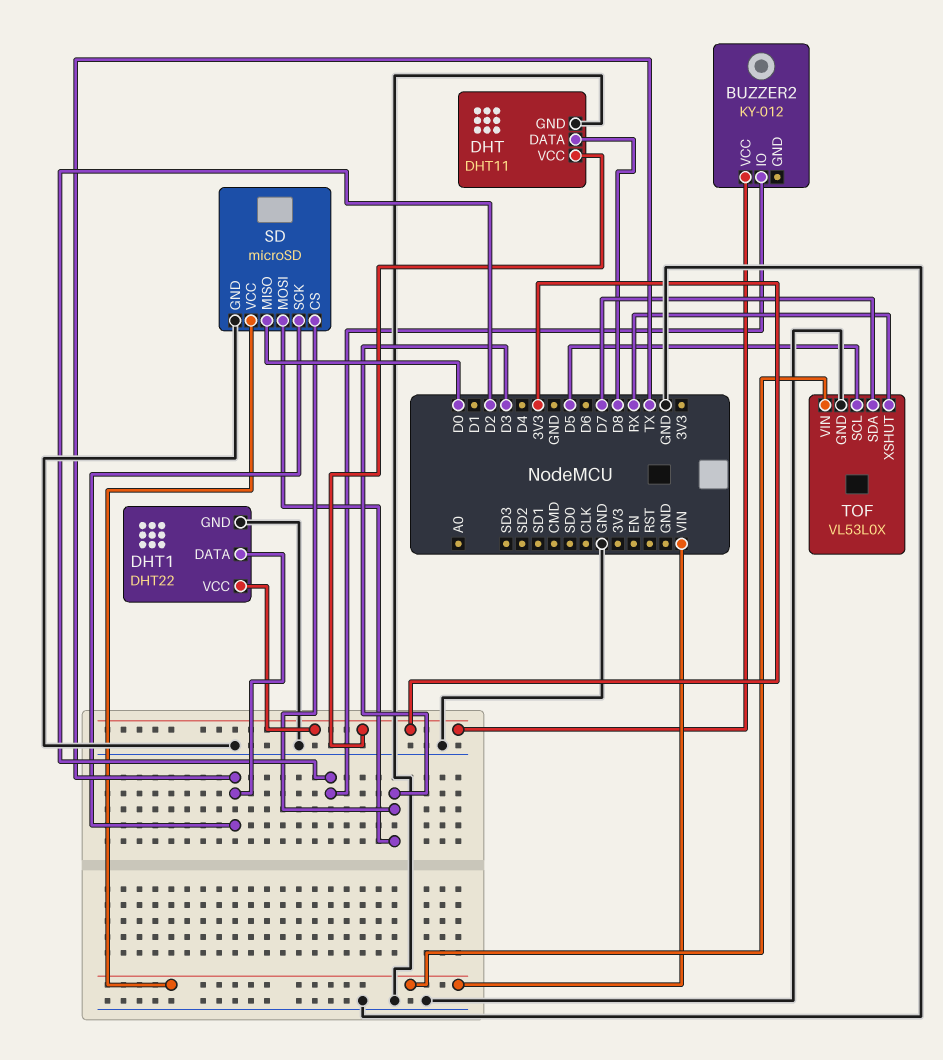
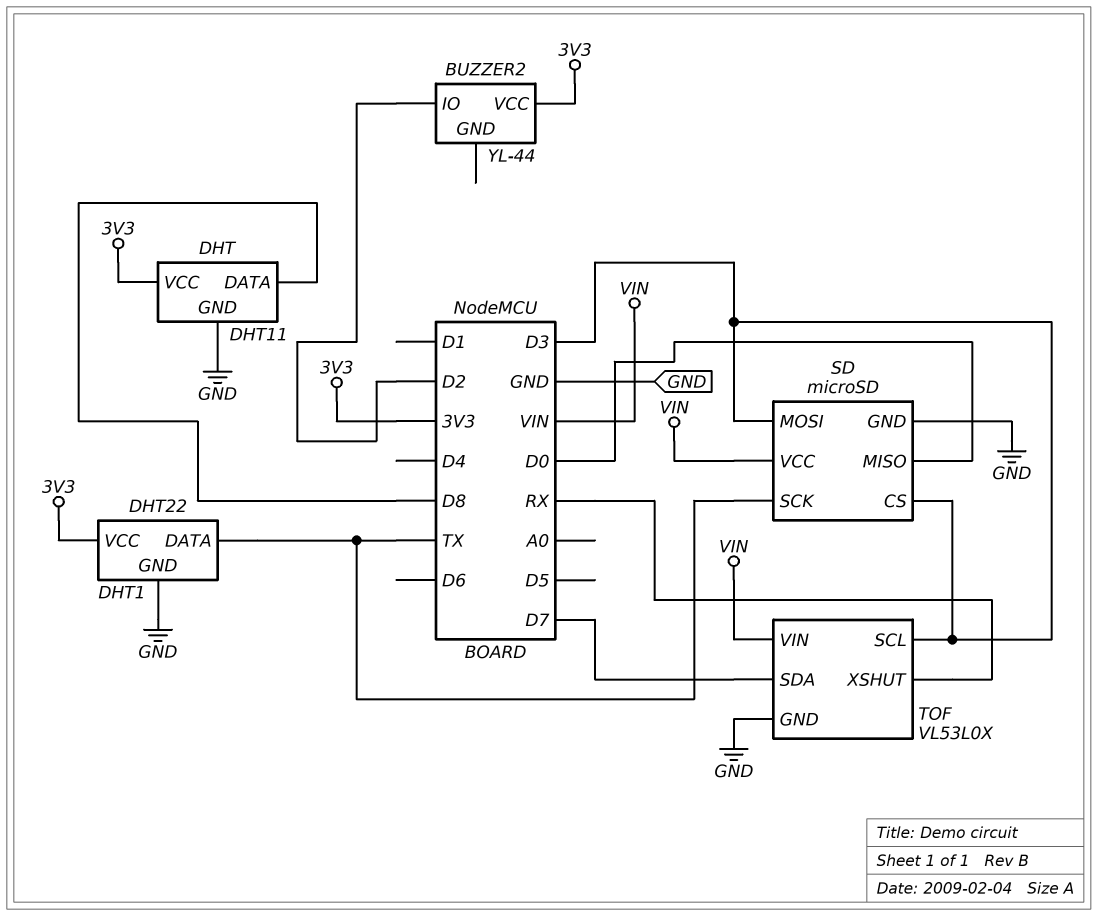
BUZZER2: KY-012 -> YL-44
TOF pin SCL: D5 -> D3

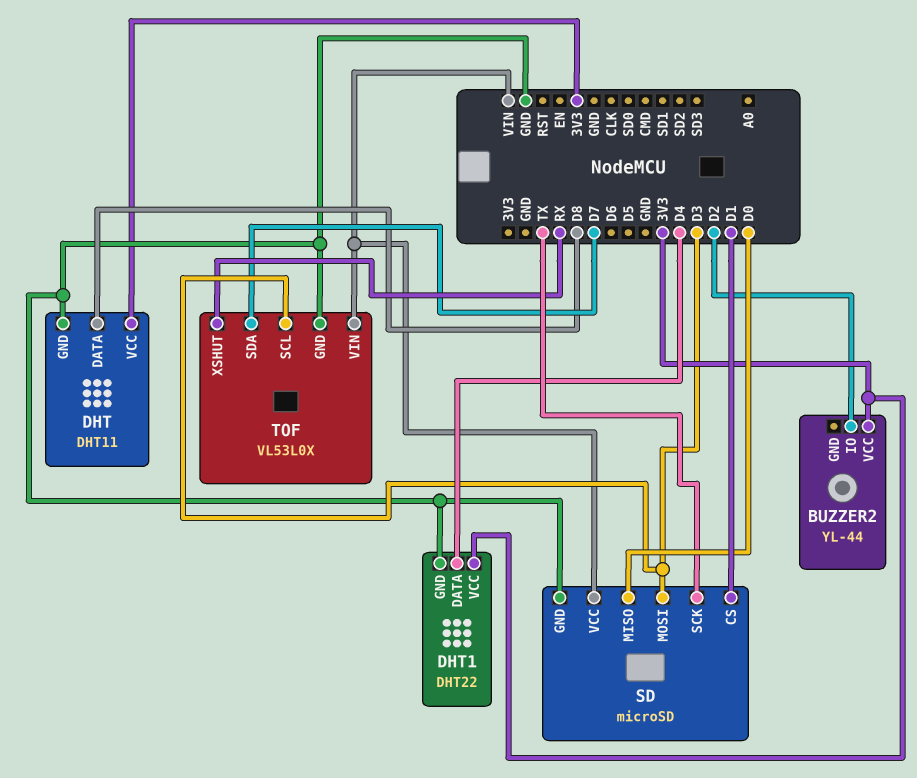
DHT1 pin DATA: TX -> D4
SD pin CS: D3 -> D1

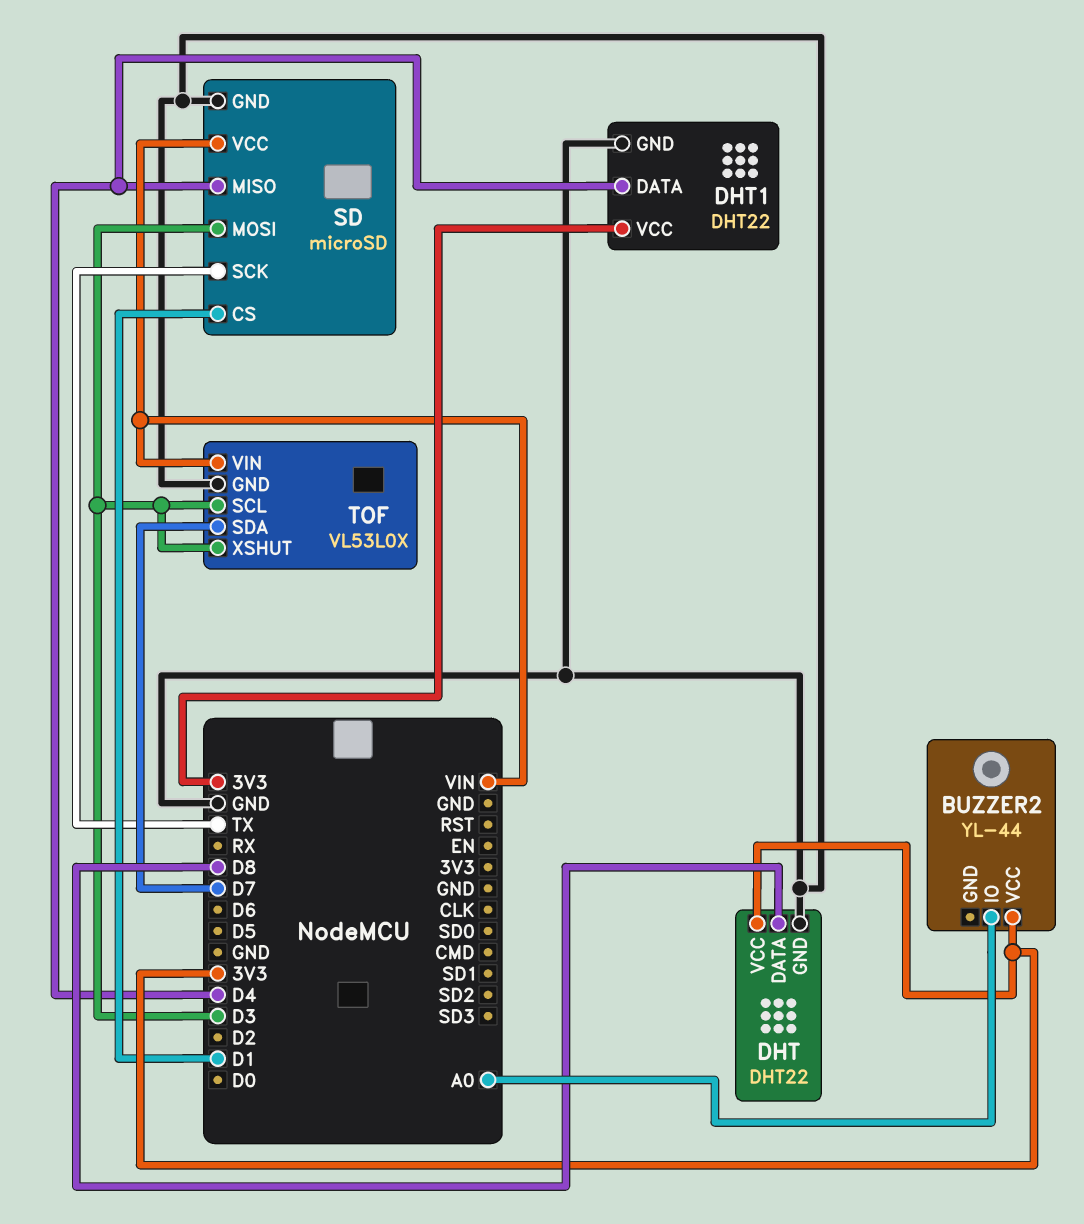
BUZZER2 pin IO: D2 -> A0
DHT: DHT11 -> DHT22
SD pin MISO: D0 -> D4
TOF pin XSHUT: RX -> D3

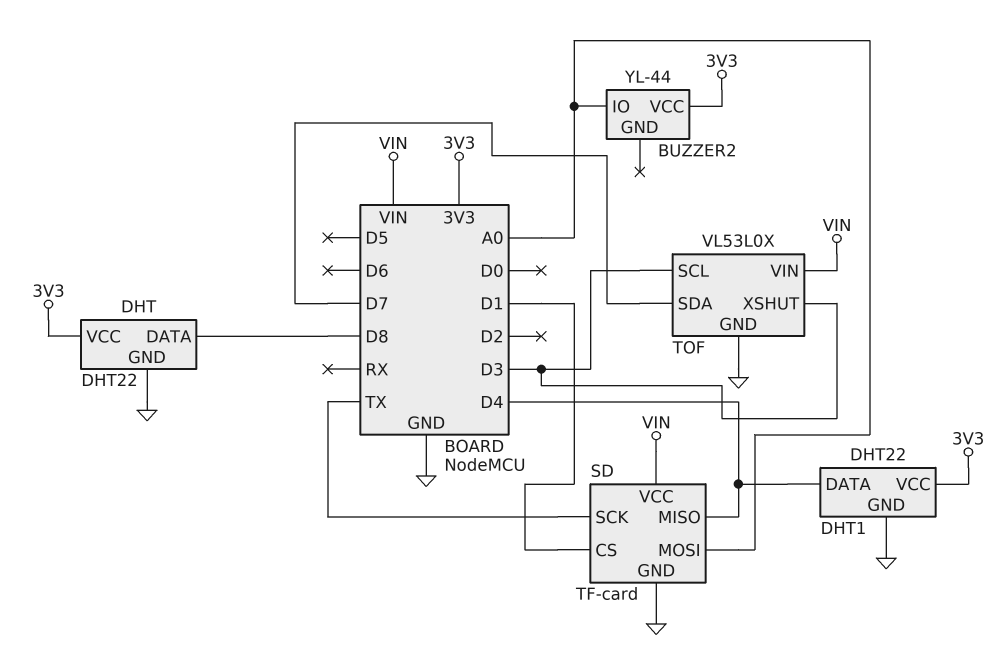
SD: microSD -> TF-card
SD pin MOSI: D3 -> A0

